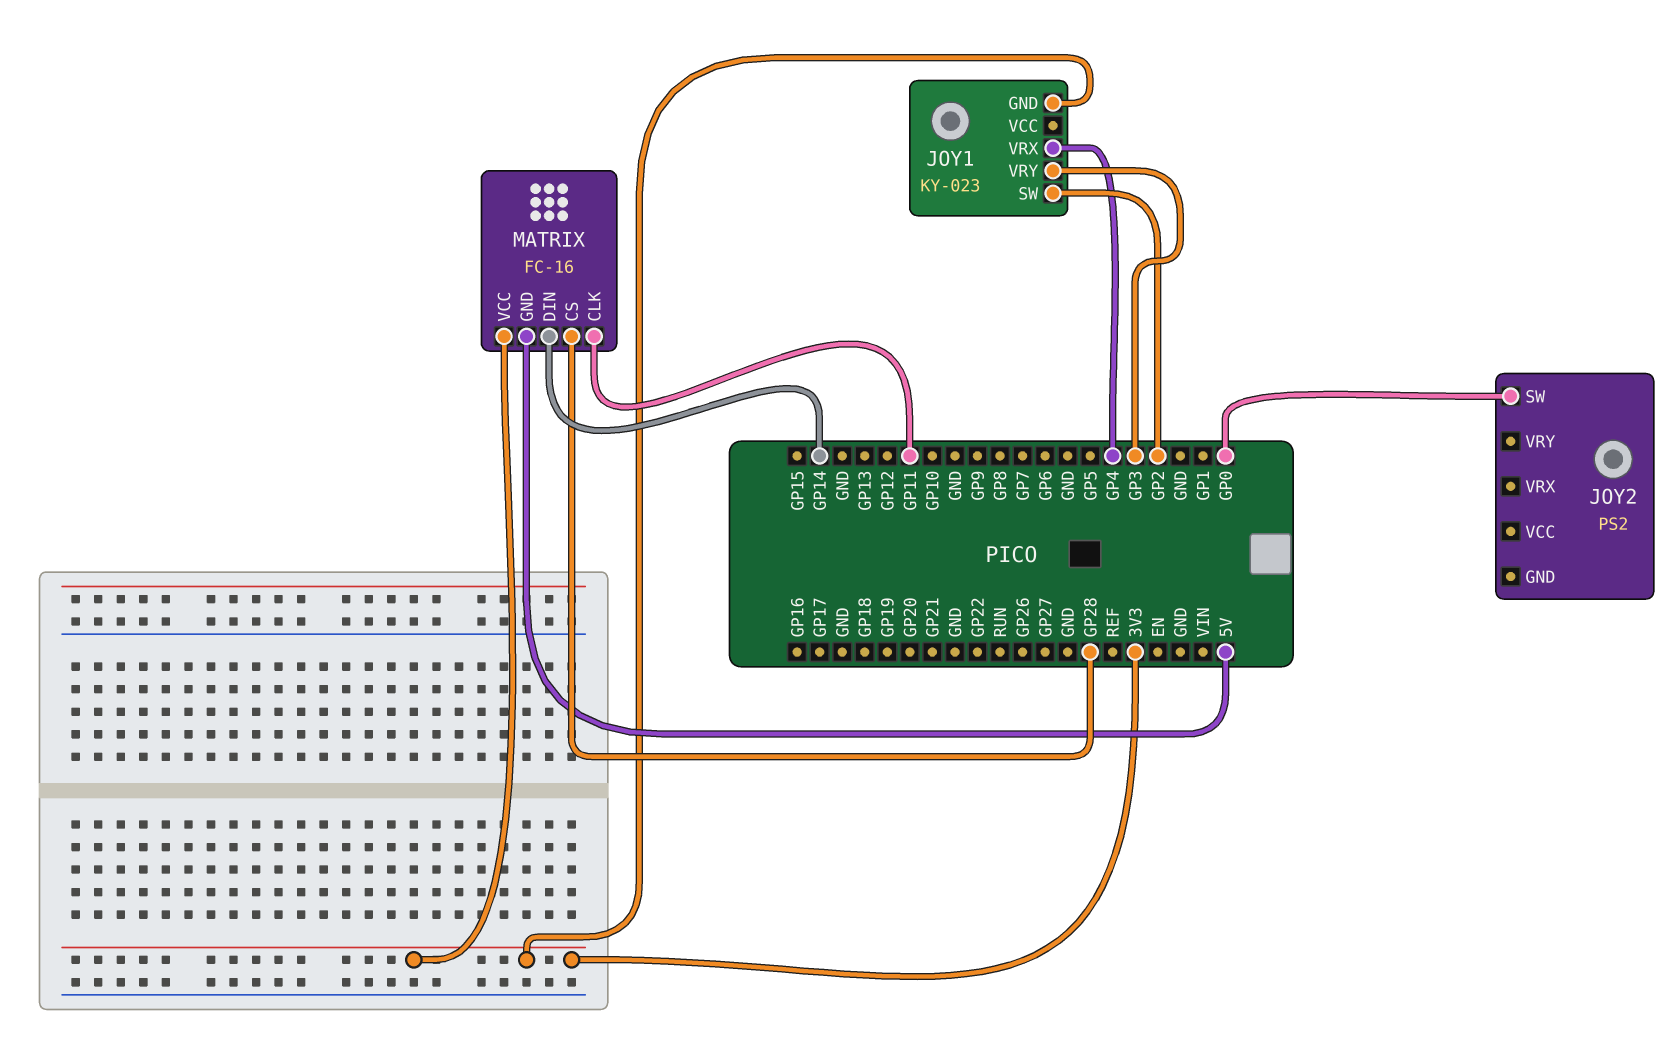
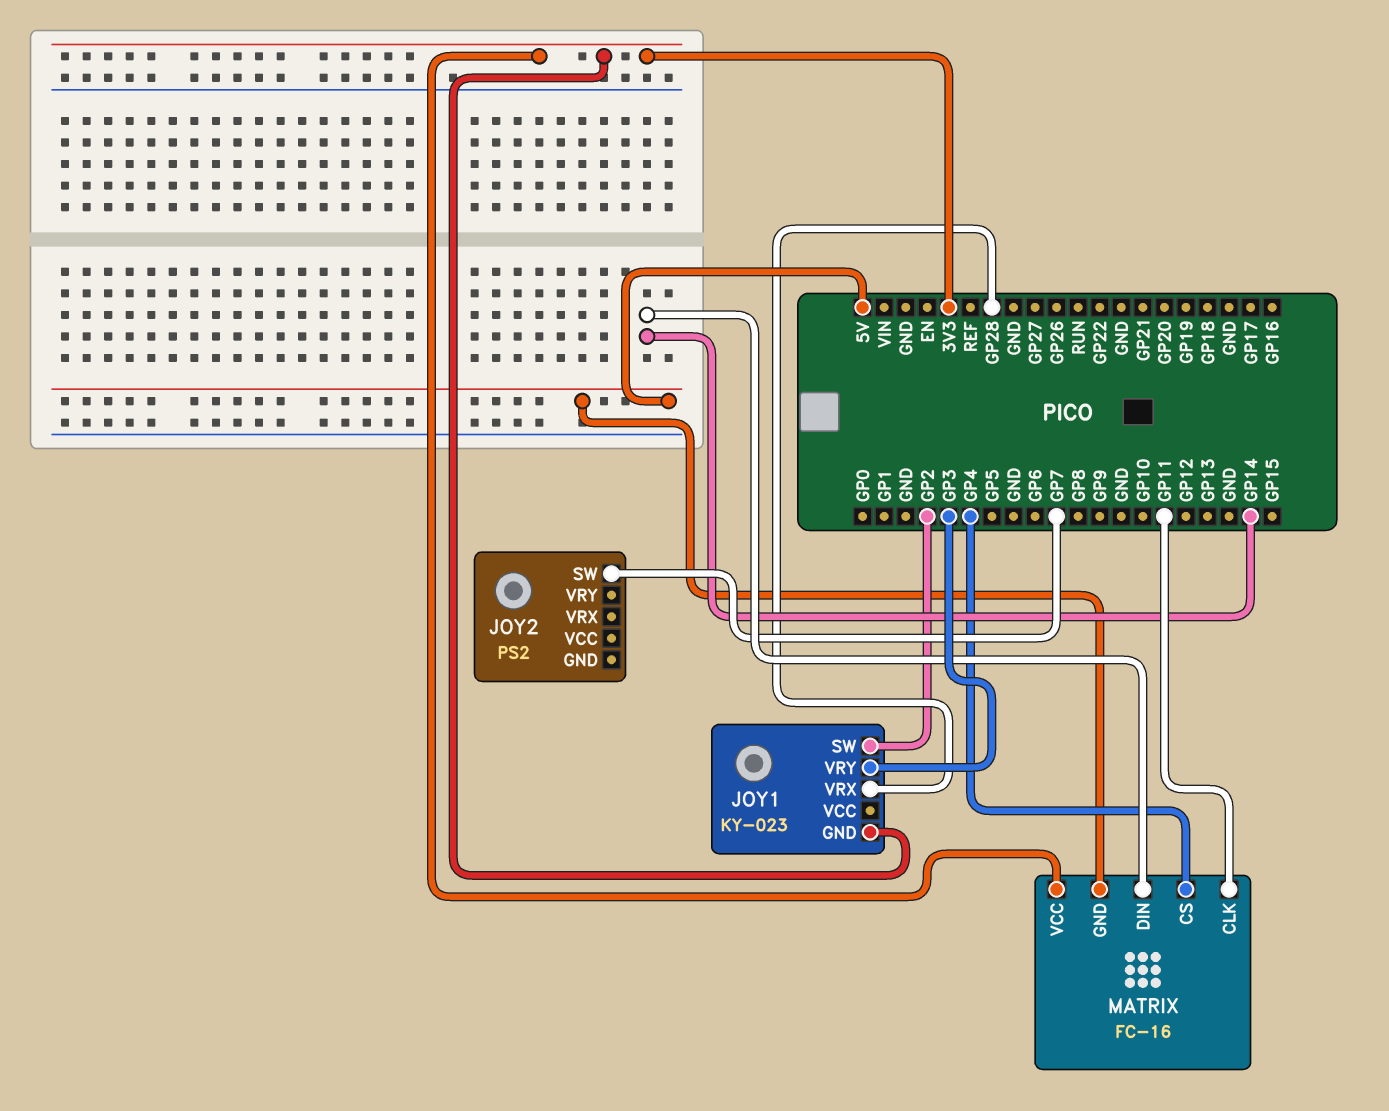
JOY1 pin VRX: GP4 -> GP28
JOY2 pin SW: GP0 -> GP7
MATRIX pin CS: GP28 -> GP4

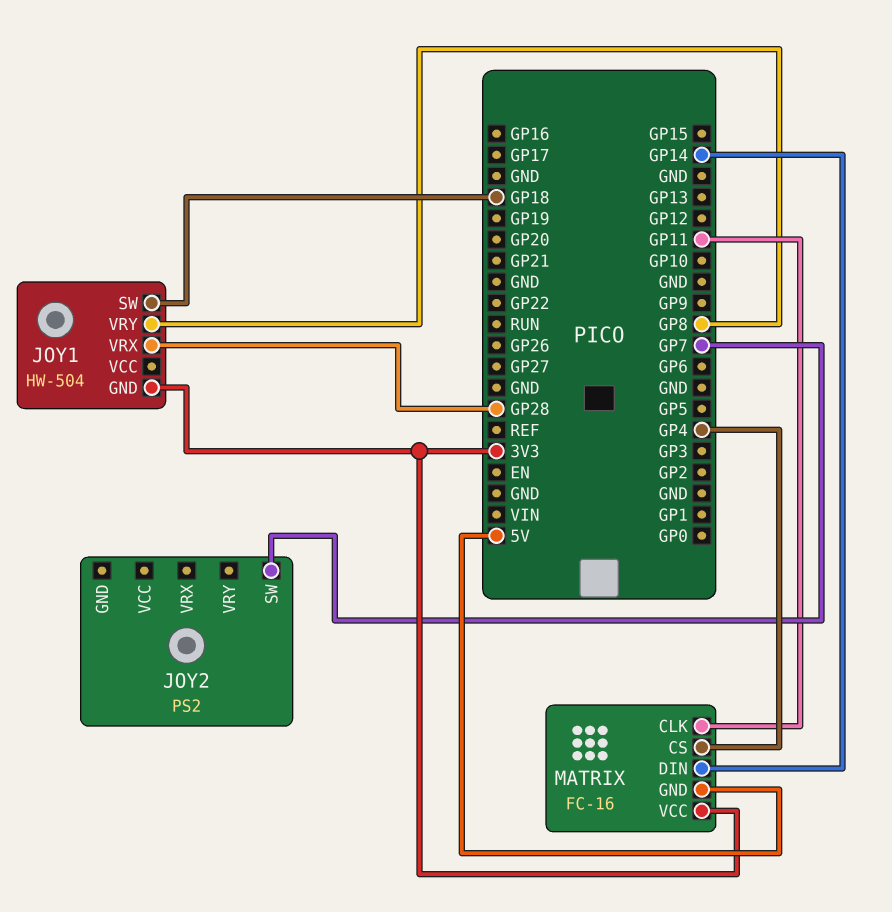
JOY1: KY-023 -> HW-504
JOY1 pin SW: GP2 -> GP18
JOY1 pin VRY: GP3 -> GP8

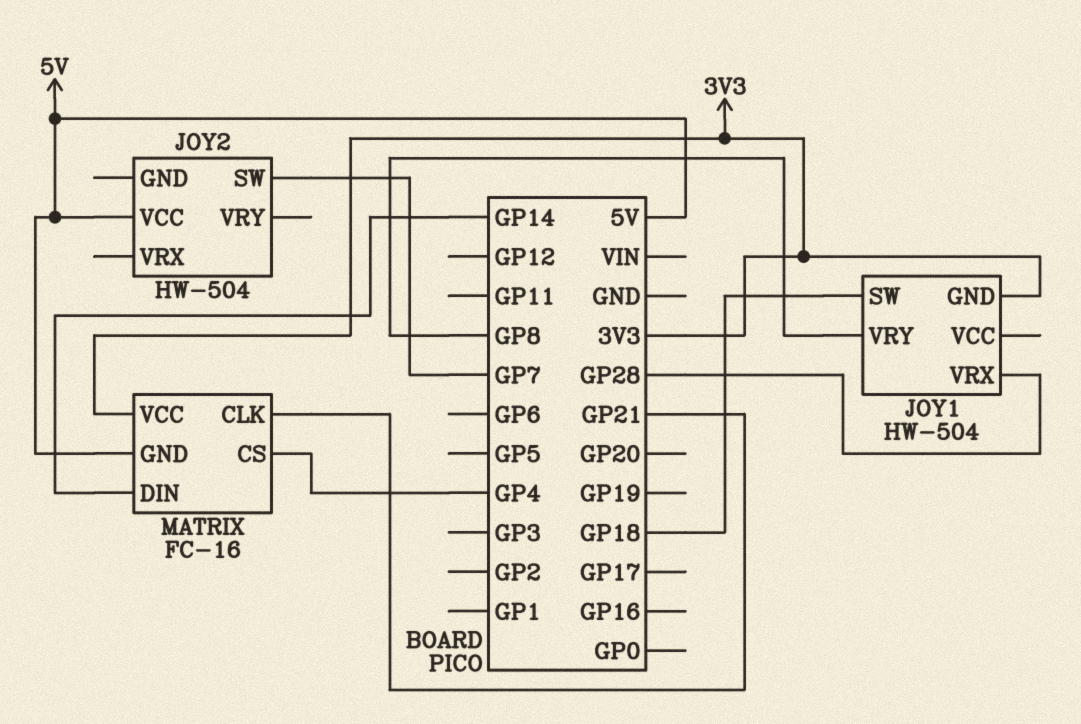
JOY2: PS2 -> HW-504
JOY2 pin VCC: none -> 5V
MATRIX pin CLK: GP11 -> GP21

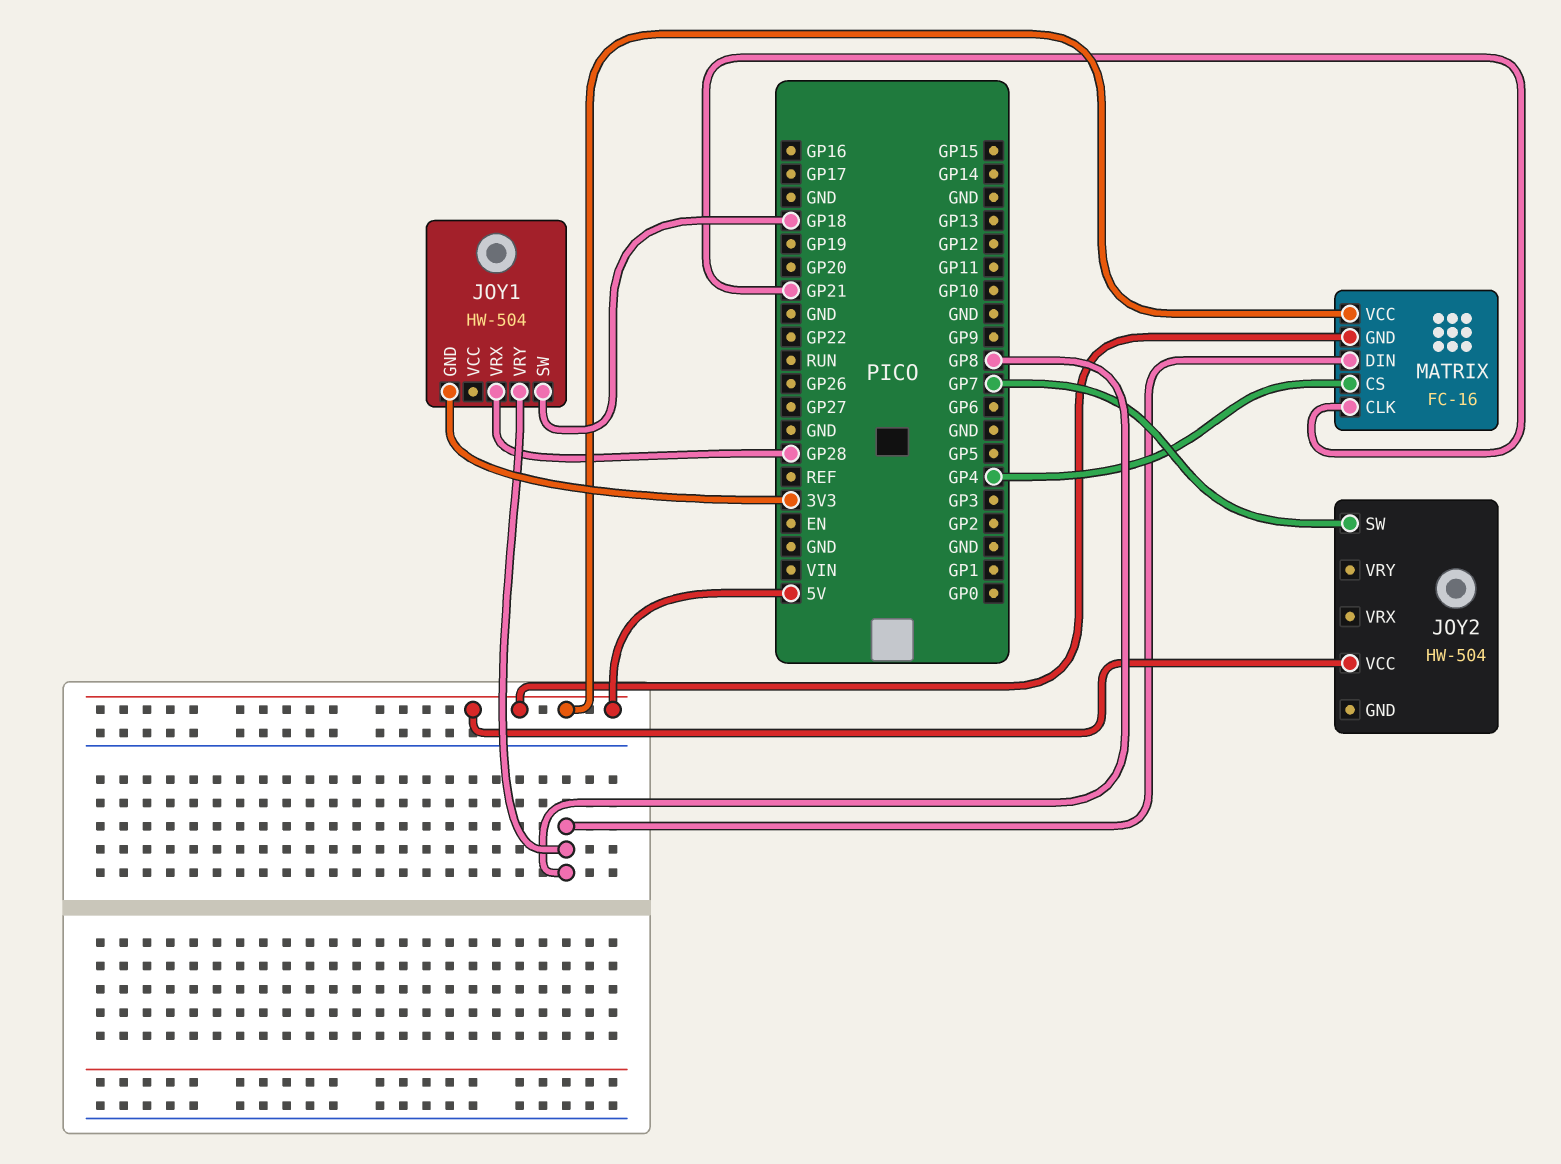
MATRIX pin DIN: GP14 -> GP8
MATRIX pin VCC: 3V3 -> 5V

